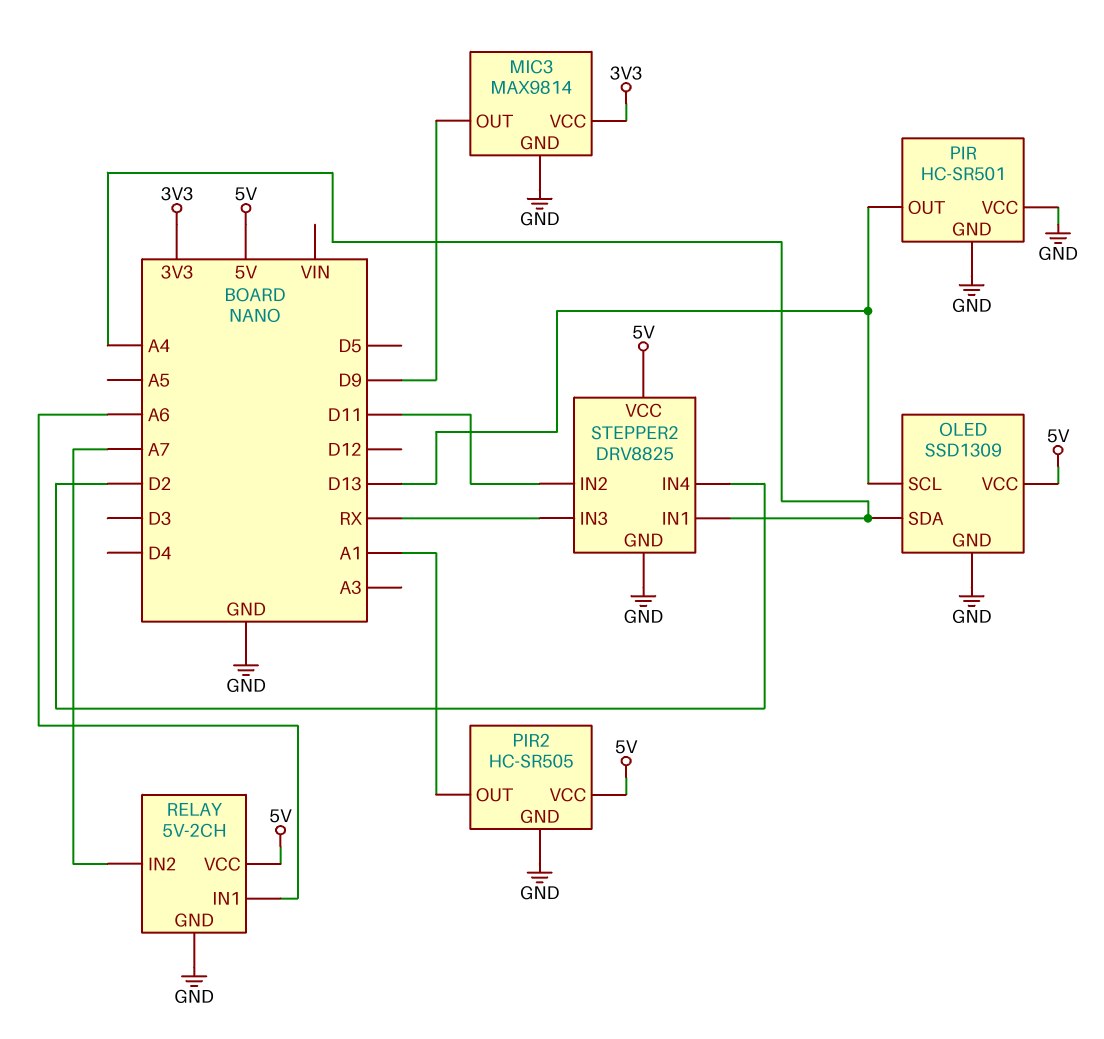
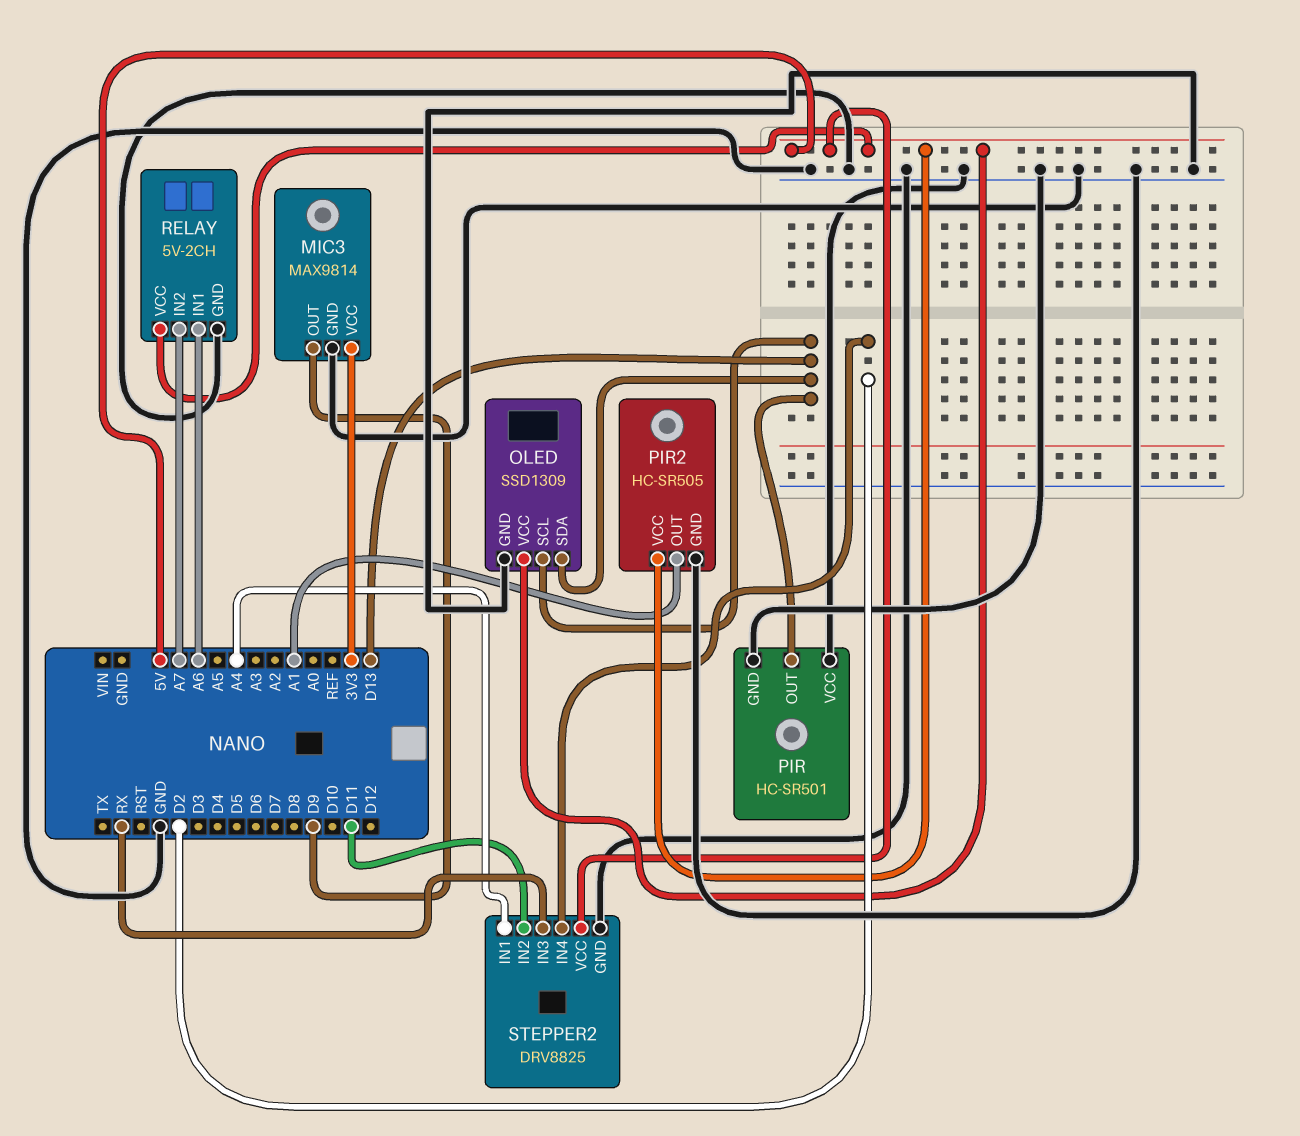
OLED pin SDA: A4 -> D13

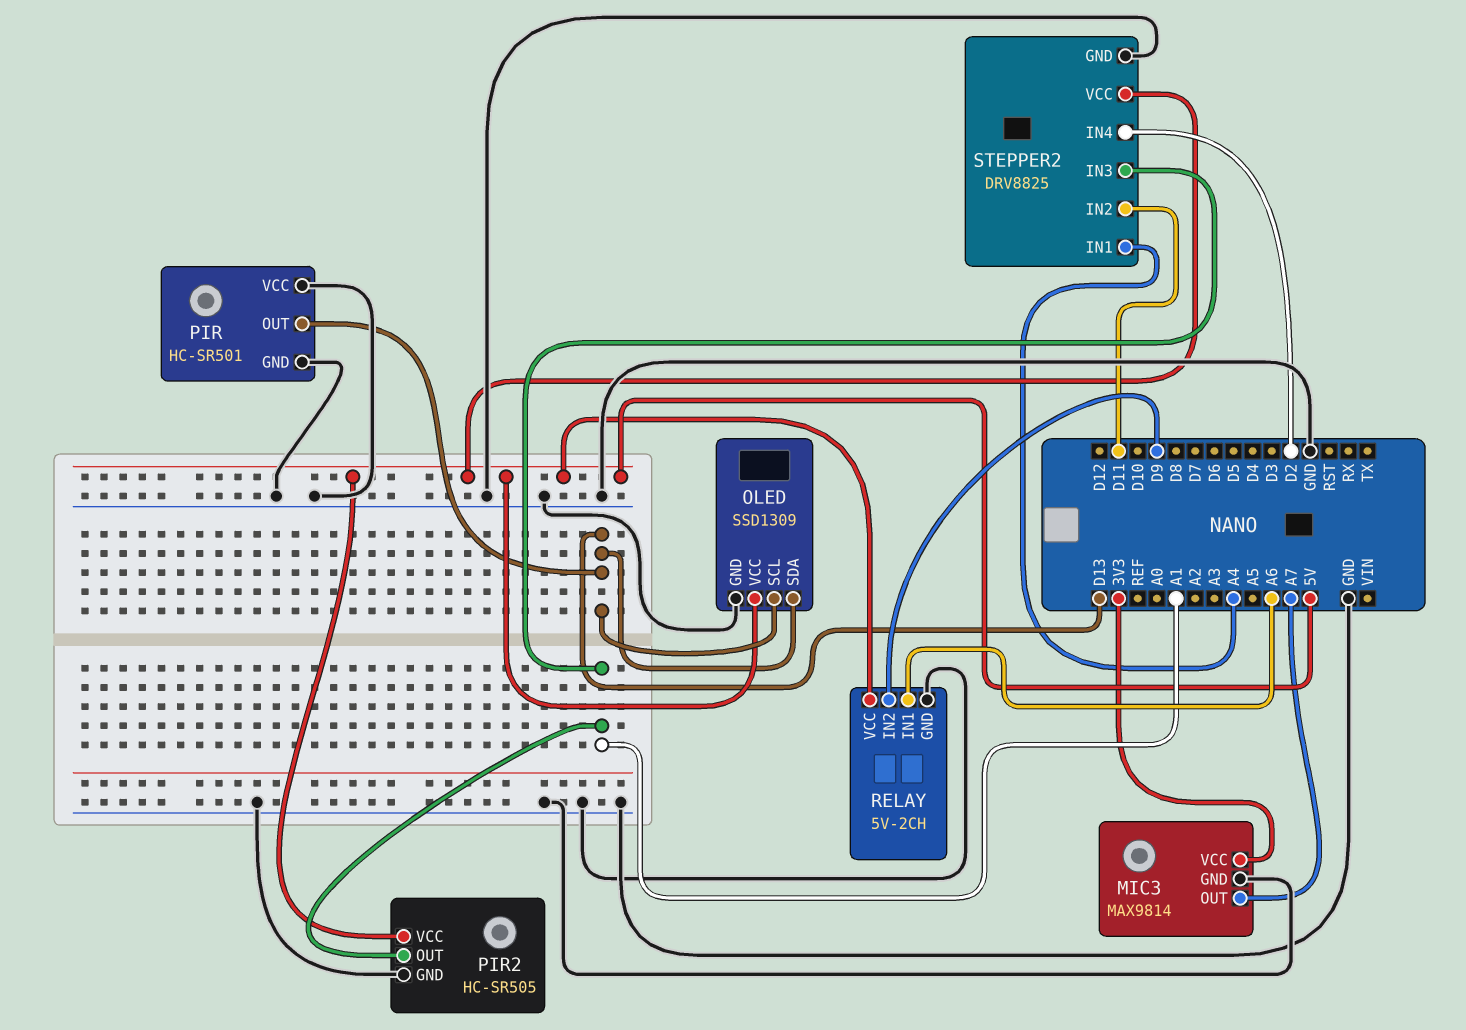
MIC3 pin OUT: D9 -> A7
RELAY pin IN2: A7 -> D9
STEPPER2 pin IN3: RX -> A1

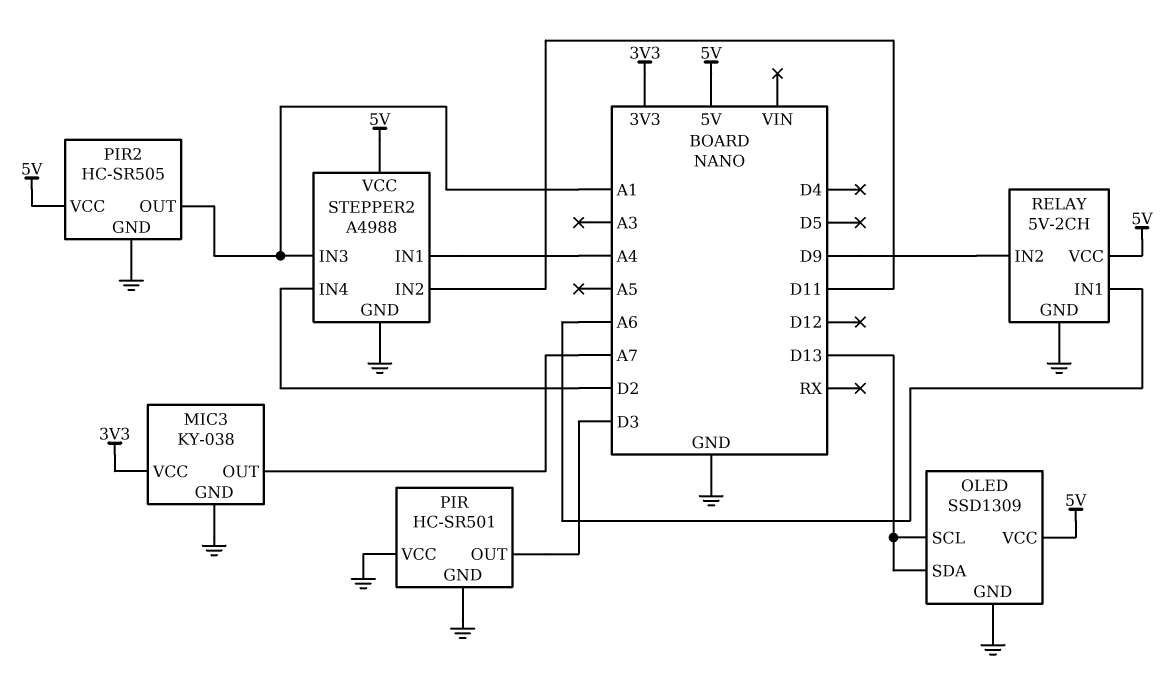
MIC3: MAX9814 -> KY-038
PIR pin OUT: D13 -> D3
STEPPER2: DRV8825 -> A4988

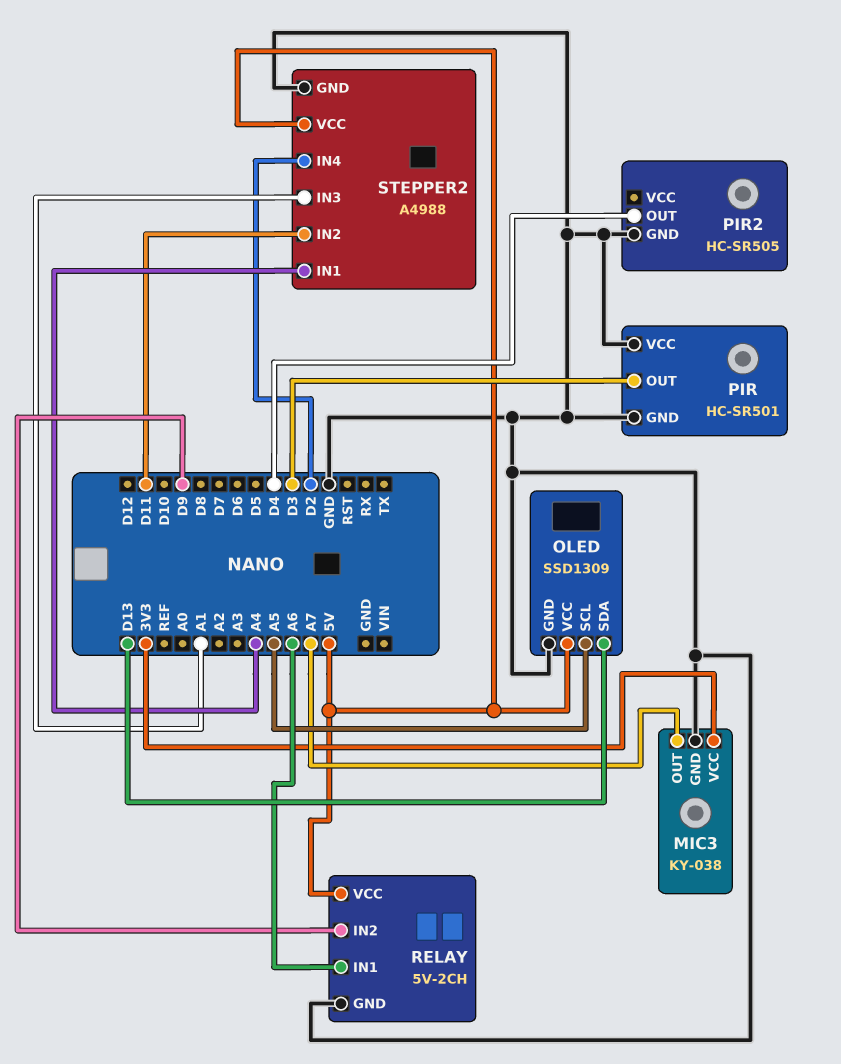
OLED pin SCL: D13 -> A5
PIR2 pin OUT: A1 -> D4
PIR2 pin VCC: 5V -> none

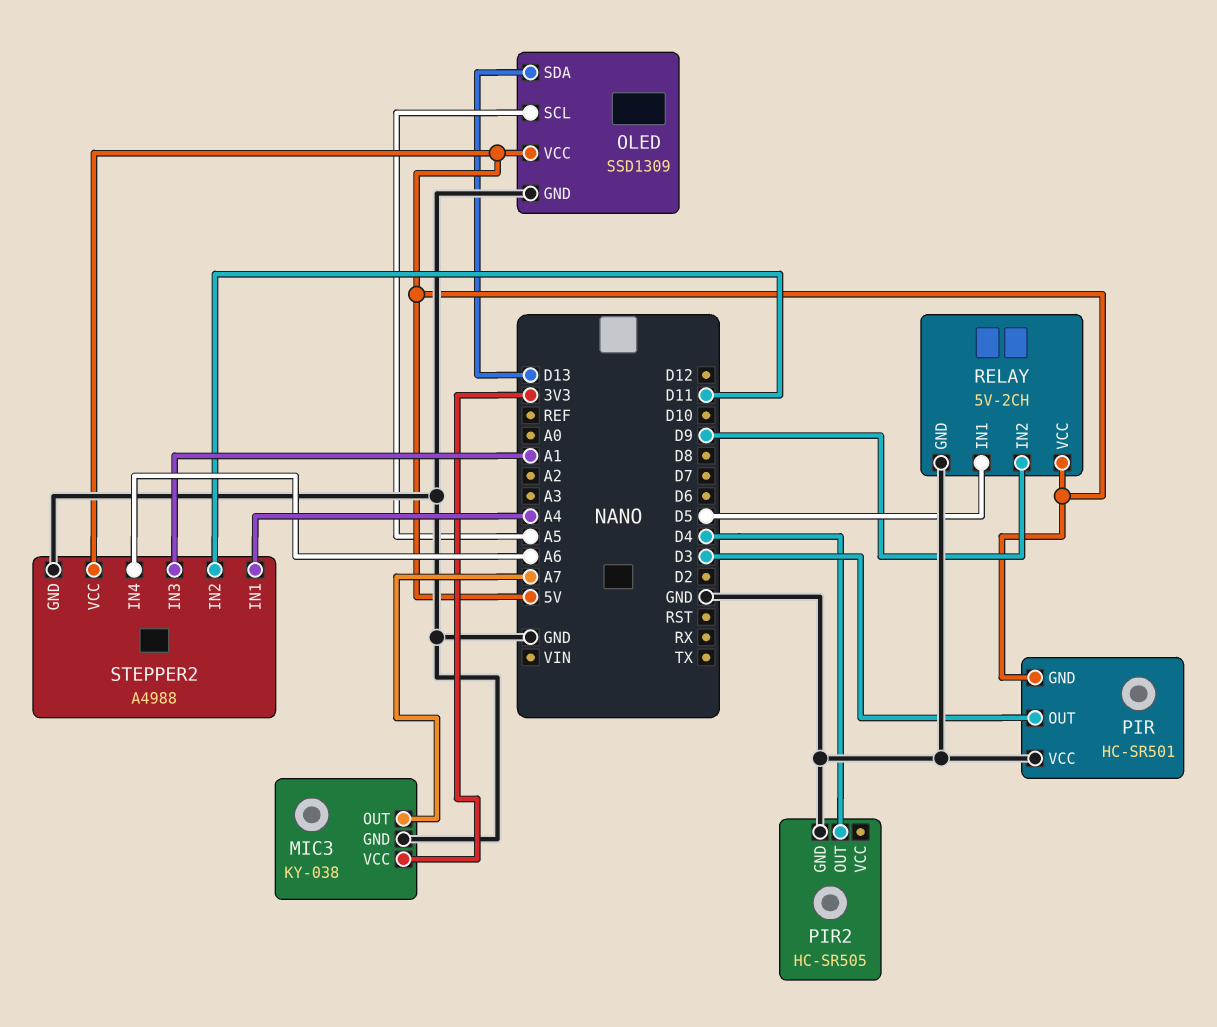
PIR pin GND: GND -> 5V
RELAY pin IN1: A6 -> D5
STEPPER2 pin IN4: D2 -> A6

